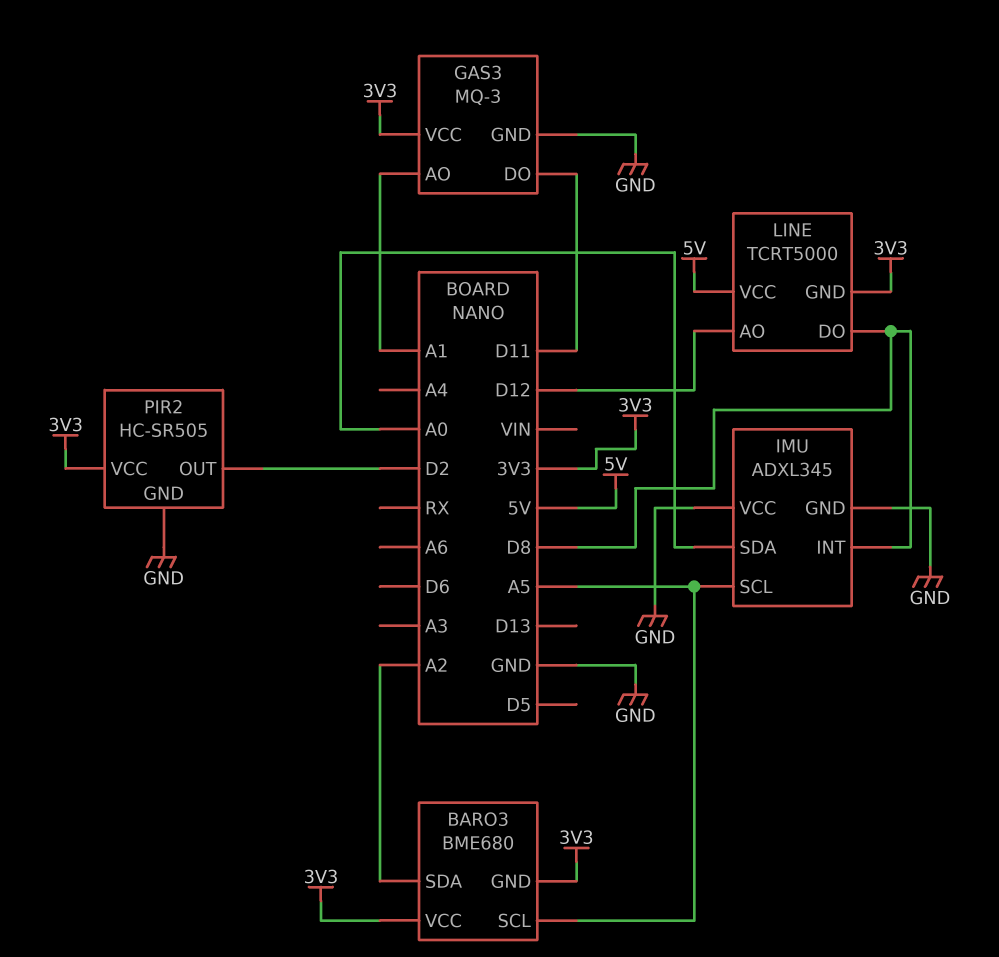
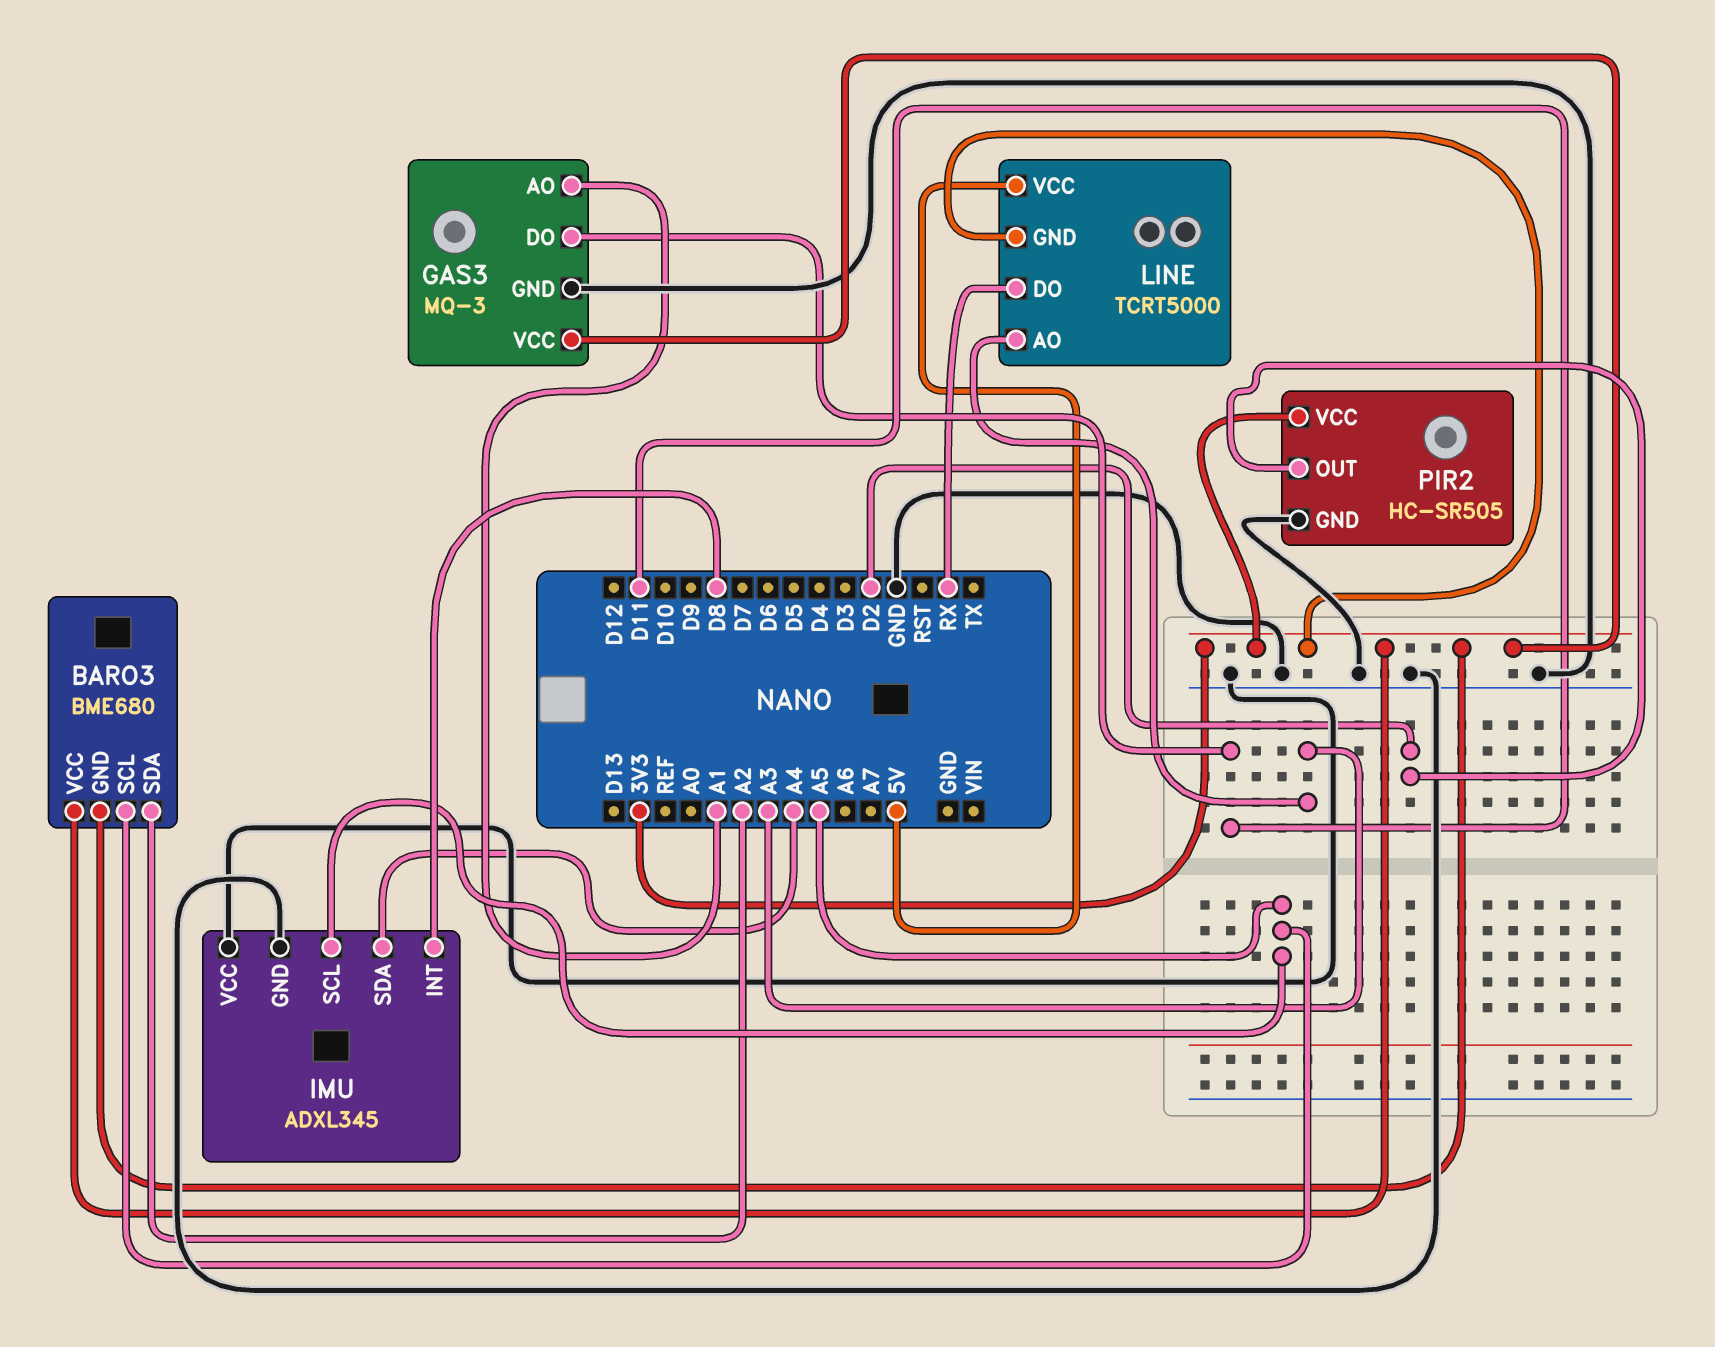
IMU pin SDA: A0 -> A4
LINE pin AO: D12 -> A3
LINE pin DO: D8 -> RX

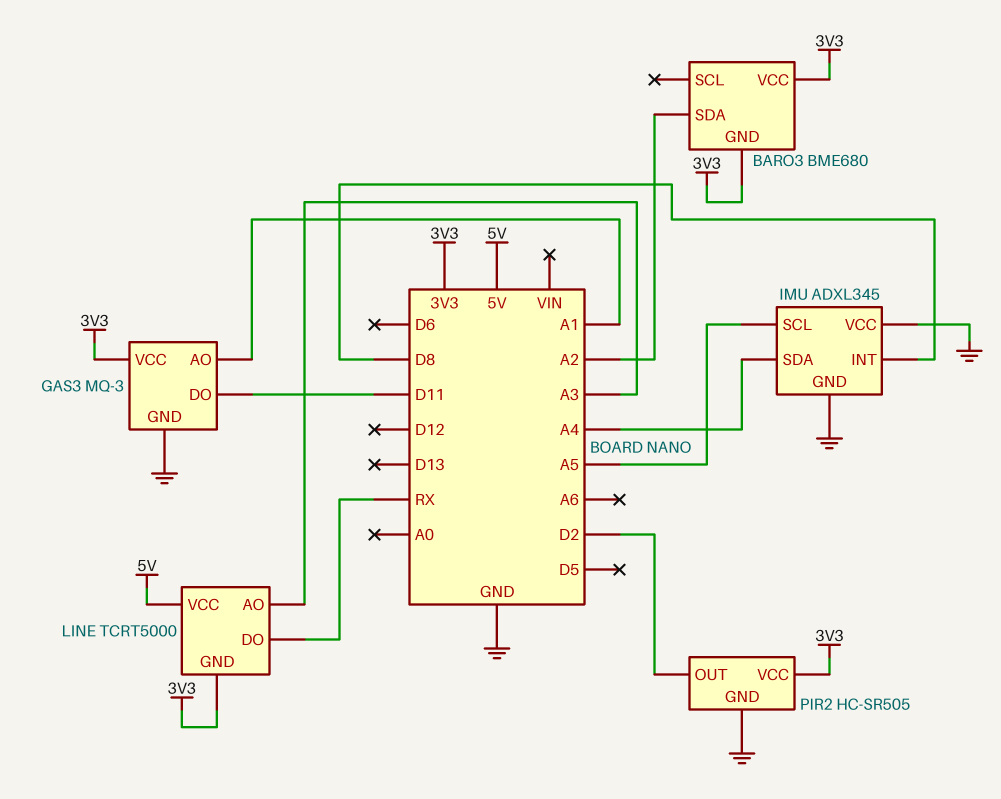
BARO3 pin SCL: A5 -> none

